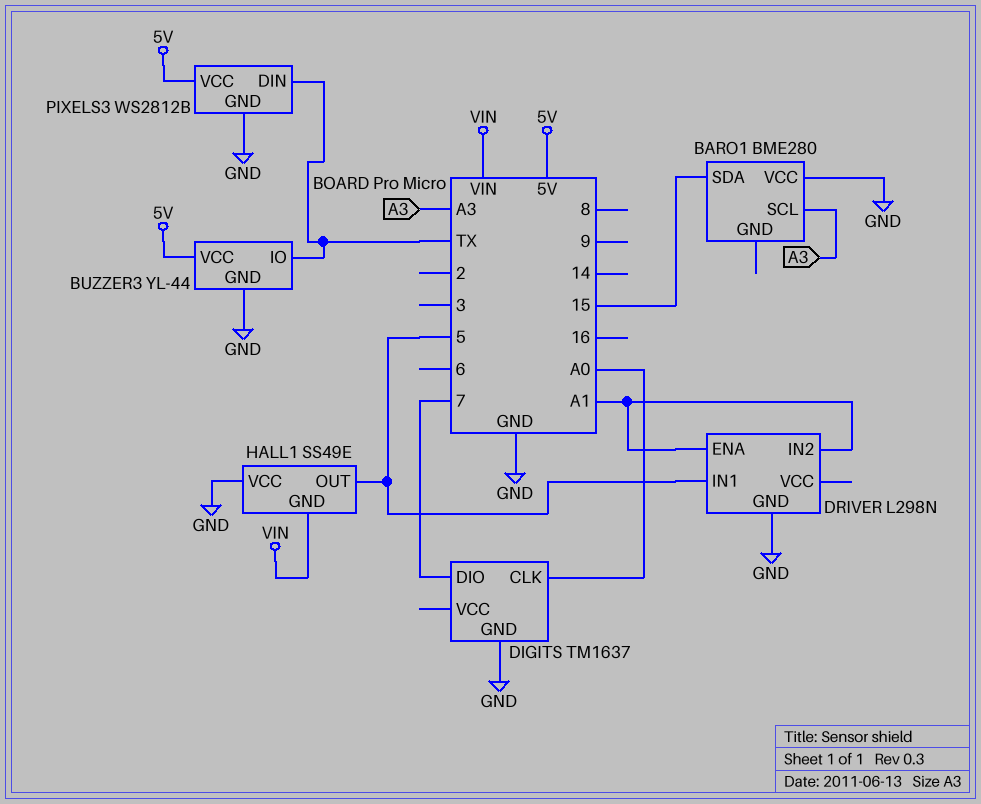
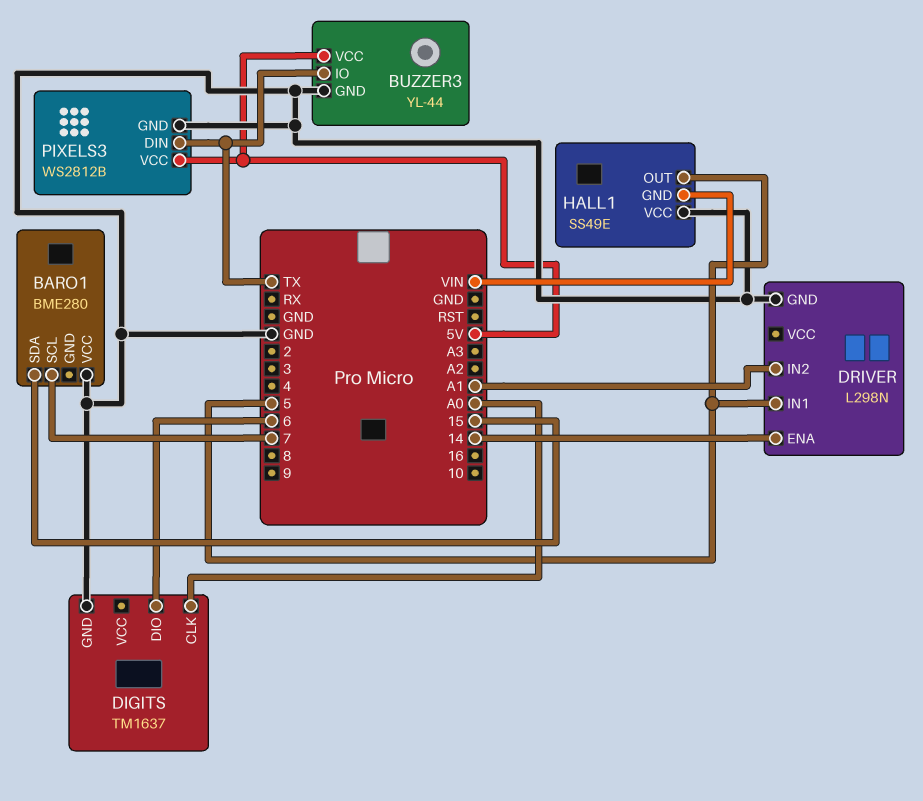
BARO1 pin SCL: A3 -> 7
DIGITS pin DIO: 7 -> 6
DRIVER pin ENA: A1 -> 14

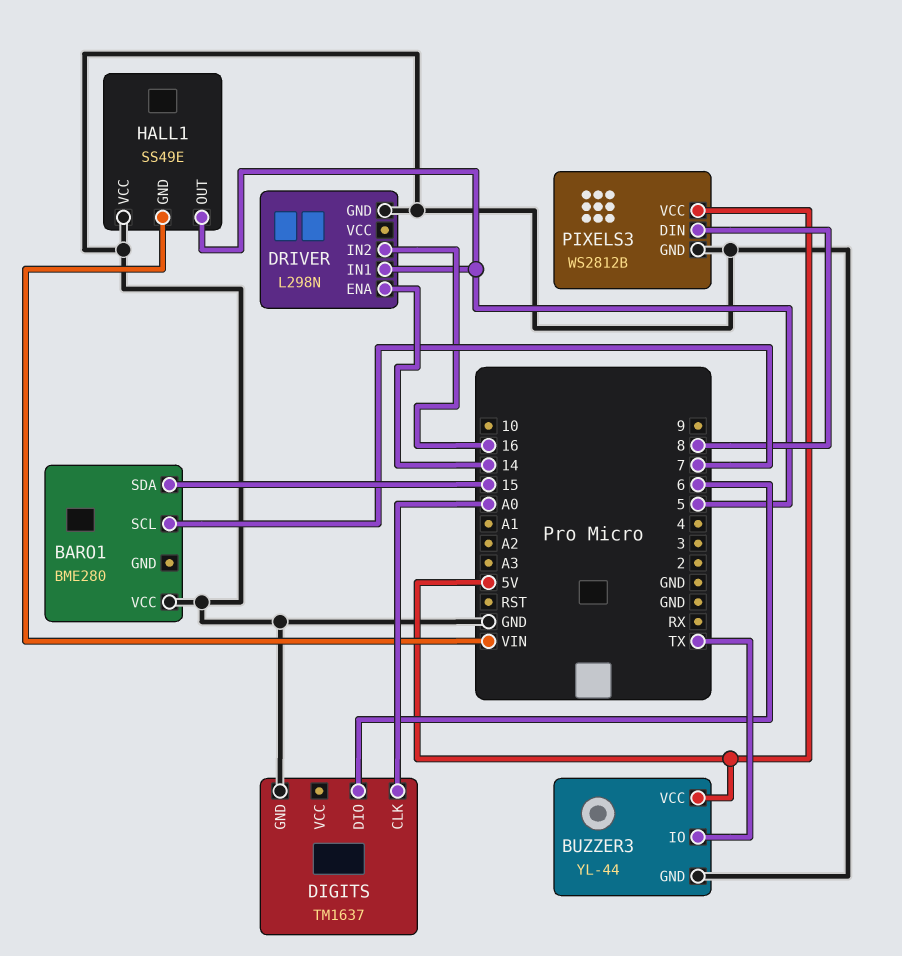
DRIVER pin IN2: A1 -> 16
PIXELS3 pin DIN: TX -> 8

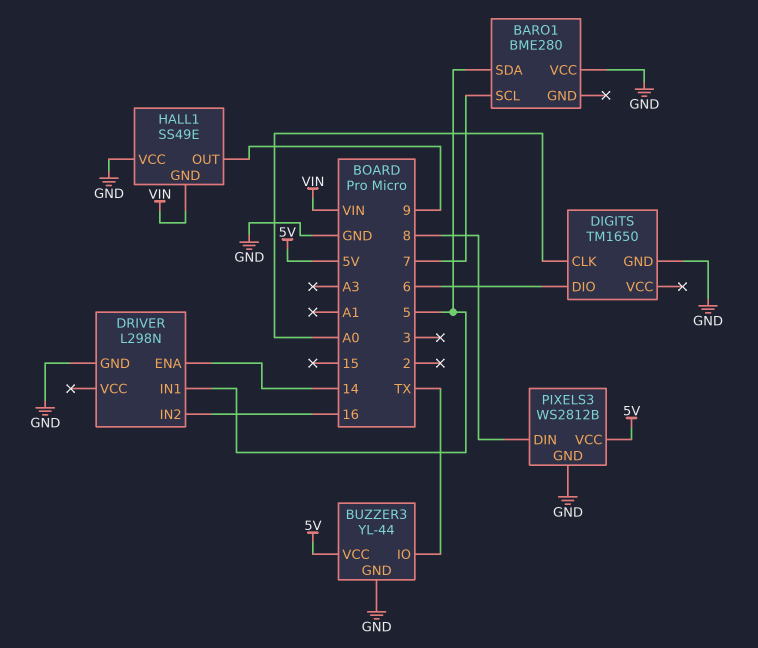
BARO1 pin SDA: 15 -> 5
DIGITS: TM1637 -> TM1650
HALL1 pin OUT: 5 -> 9

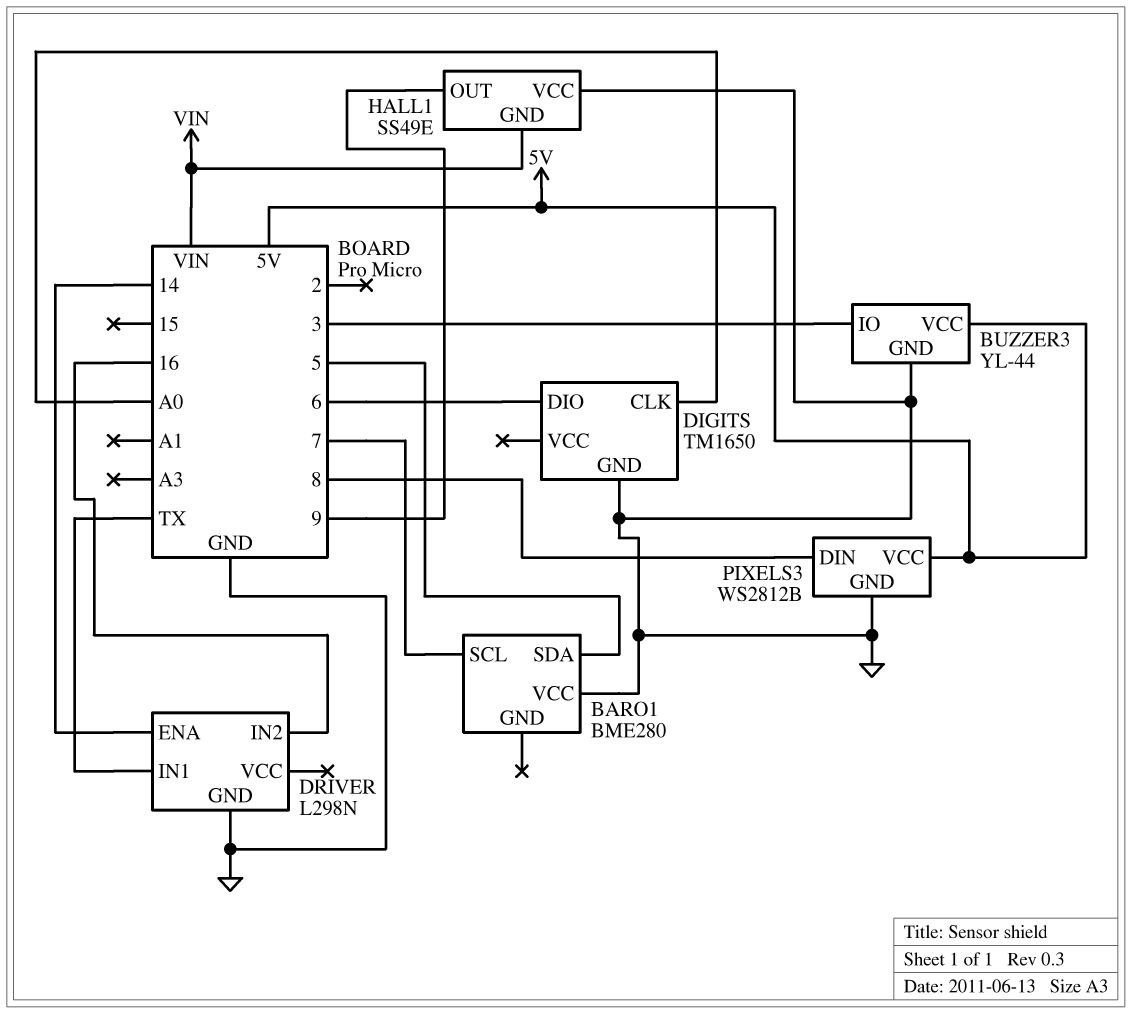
BUZZER3 pin IO: TX -> 3
DRIVER pin IN1: 5 -> TX

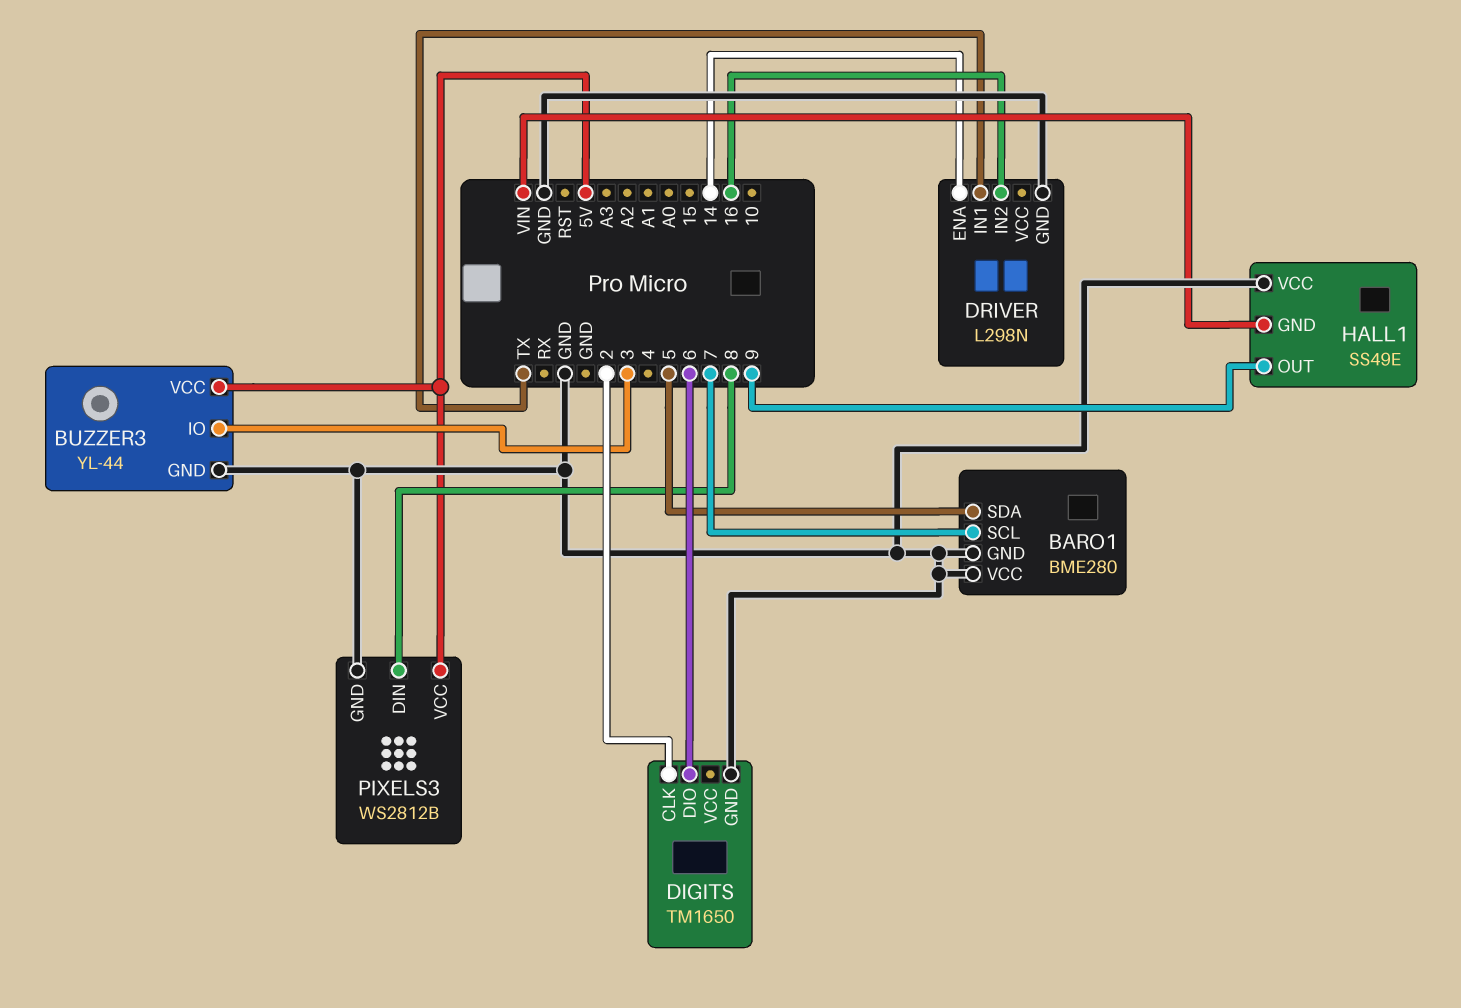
BARO1 pin GND: none -> GND
DIGITS pin CLK: A0 -> 2

